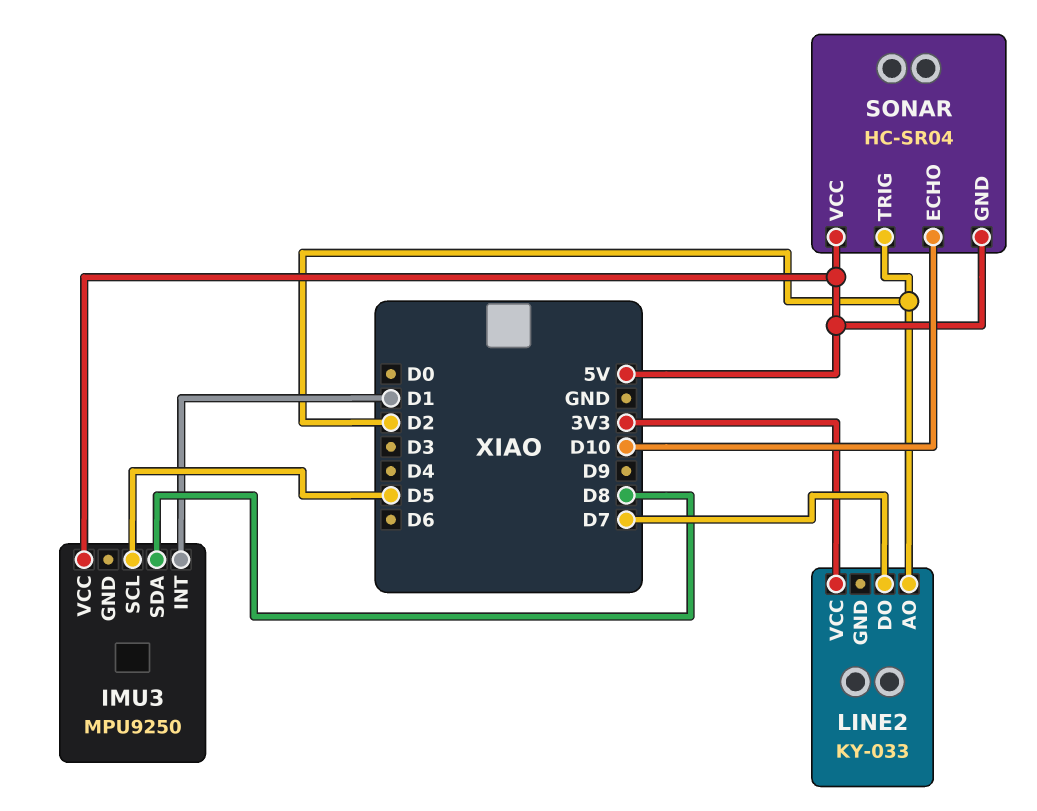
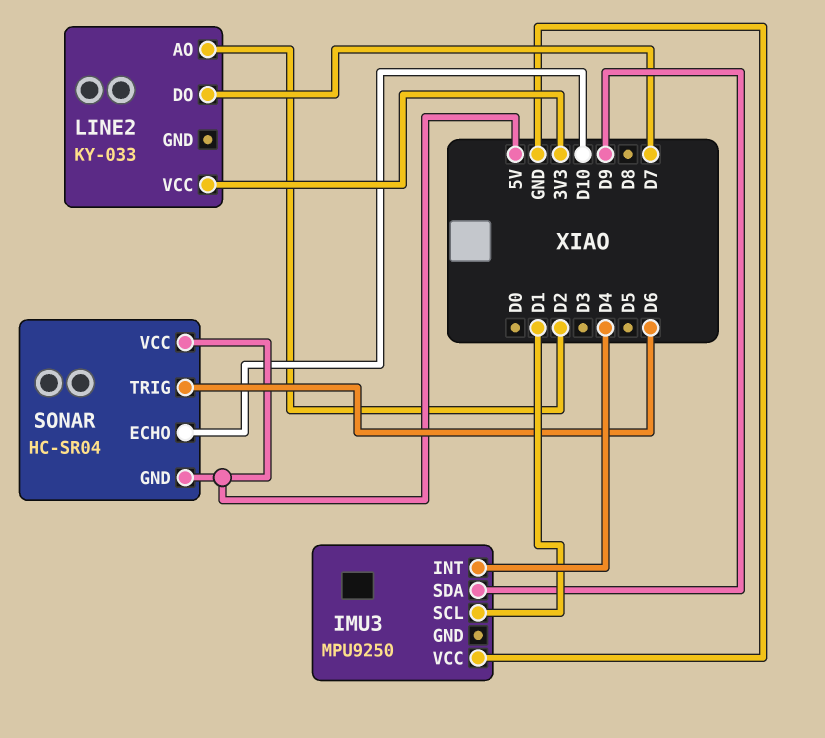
IMU3 pin INT: D1 -> D4
IMU3 pin SCL: D5 -> D1
IMU3 pin SDA: D8 -> D9
IMU3 pin VCC: 5V -> GND
SONAR pin TRIG: D2 -> D6

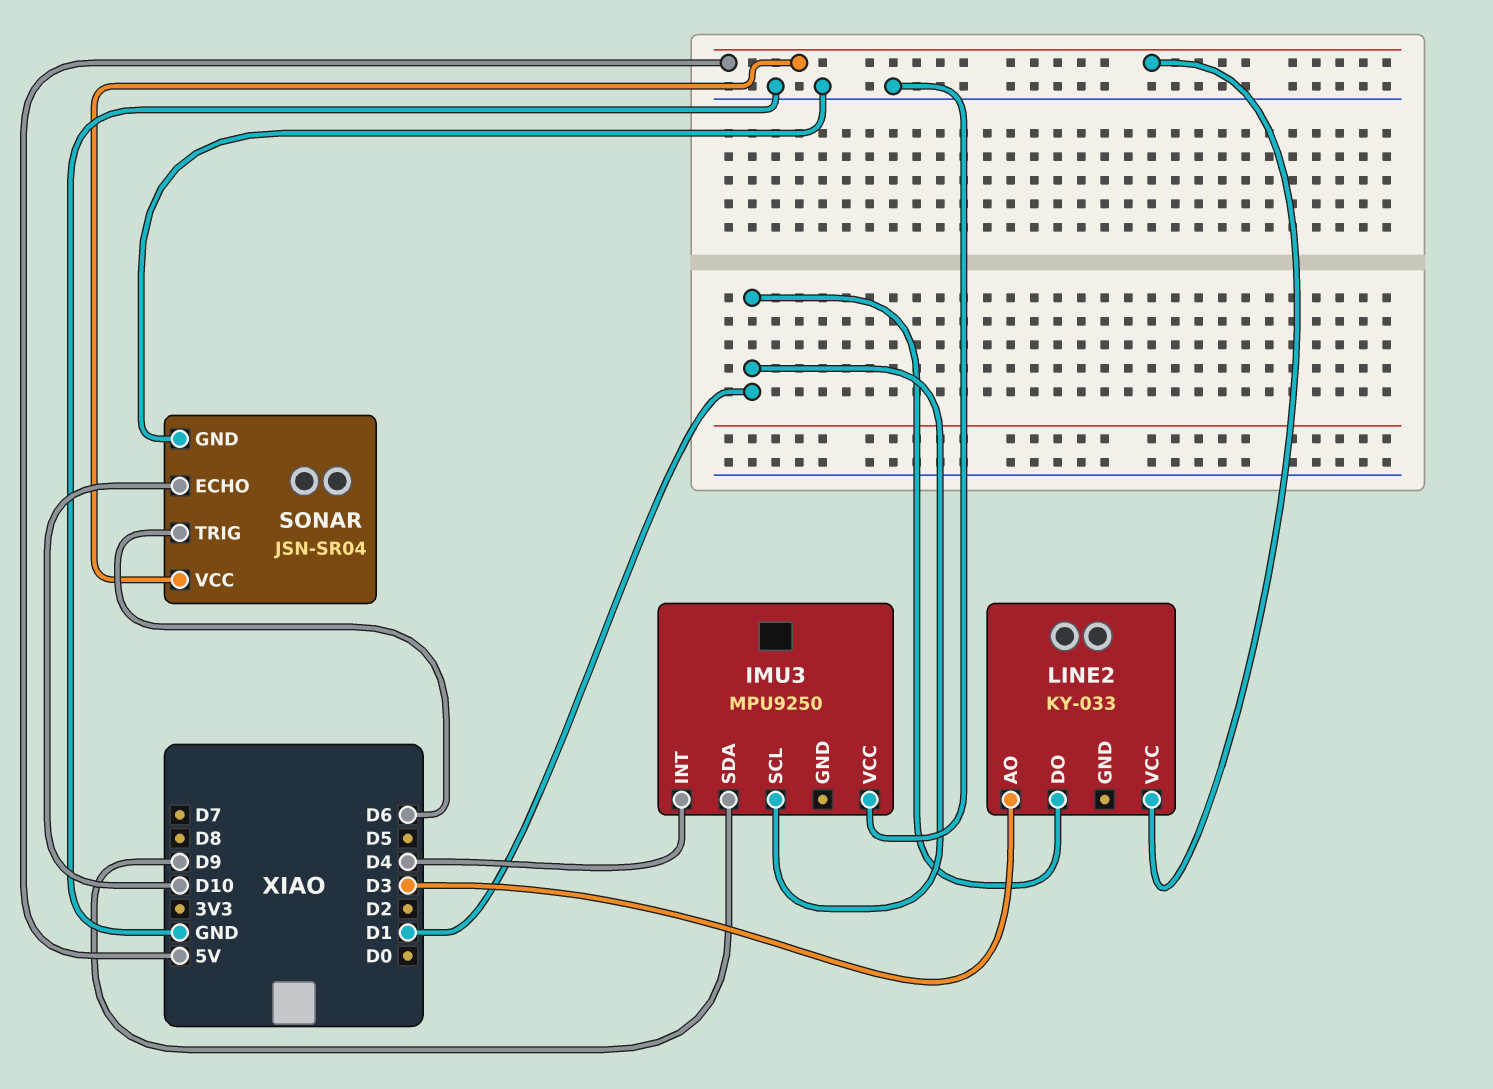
LINE2 pin AO: D2 -> D3
LINE2 pin DO: D7 -> D1
LINE2 pin VCC: 3V3 -> 5V
SONAR: HC-SR04 -> JSN-SR04
SONAR pin GND: 5V -> GND

